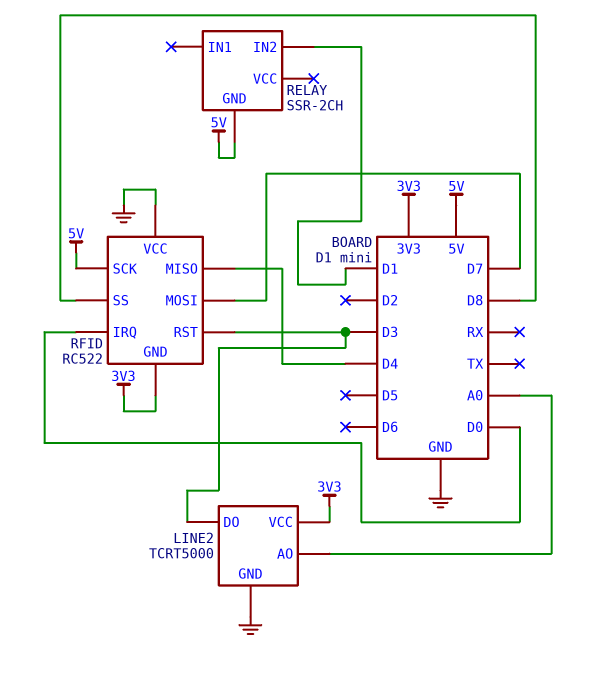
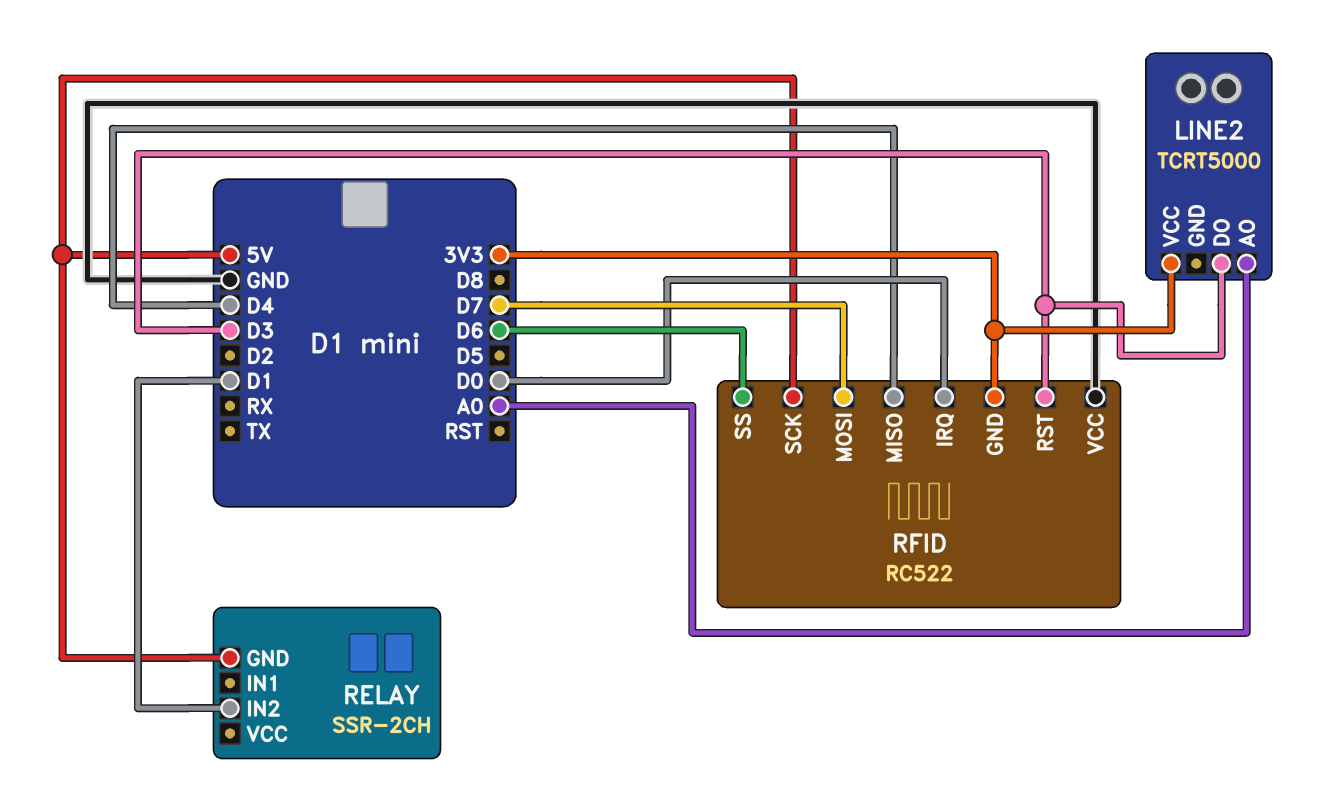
LINE2 pin GND: GND -> none
RFID pin SS: D8 -> D6

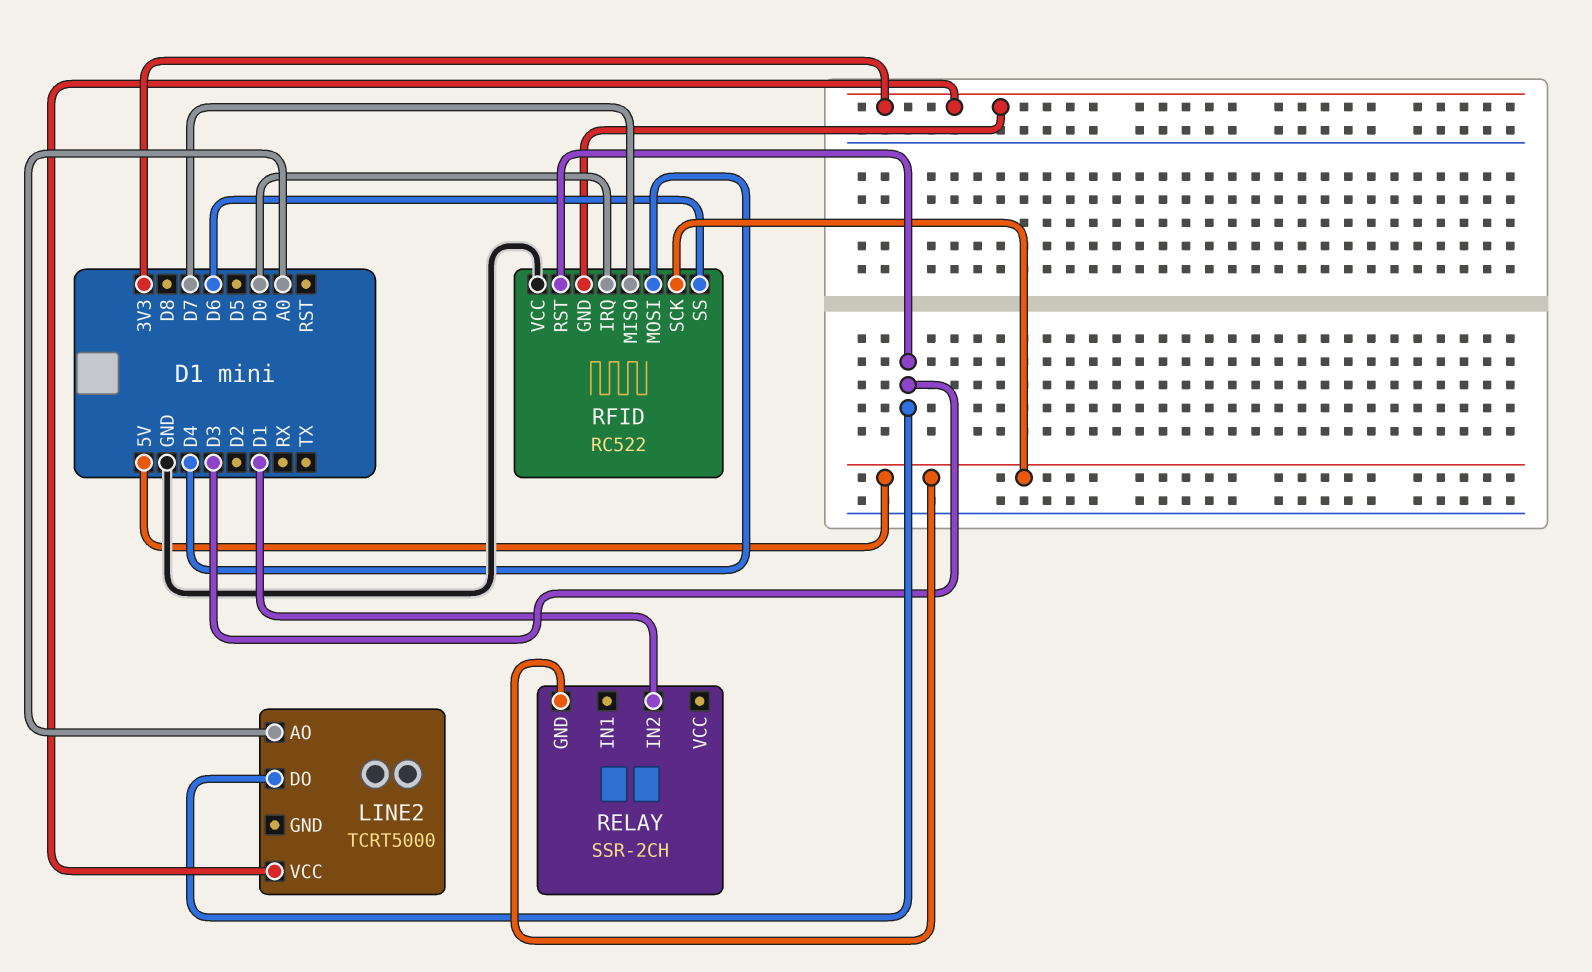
RFID pin MISO: D4 -> D7
RFID pin MOSI: D7 -> D4

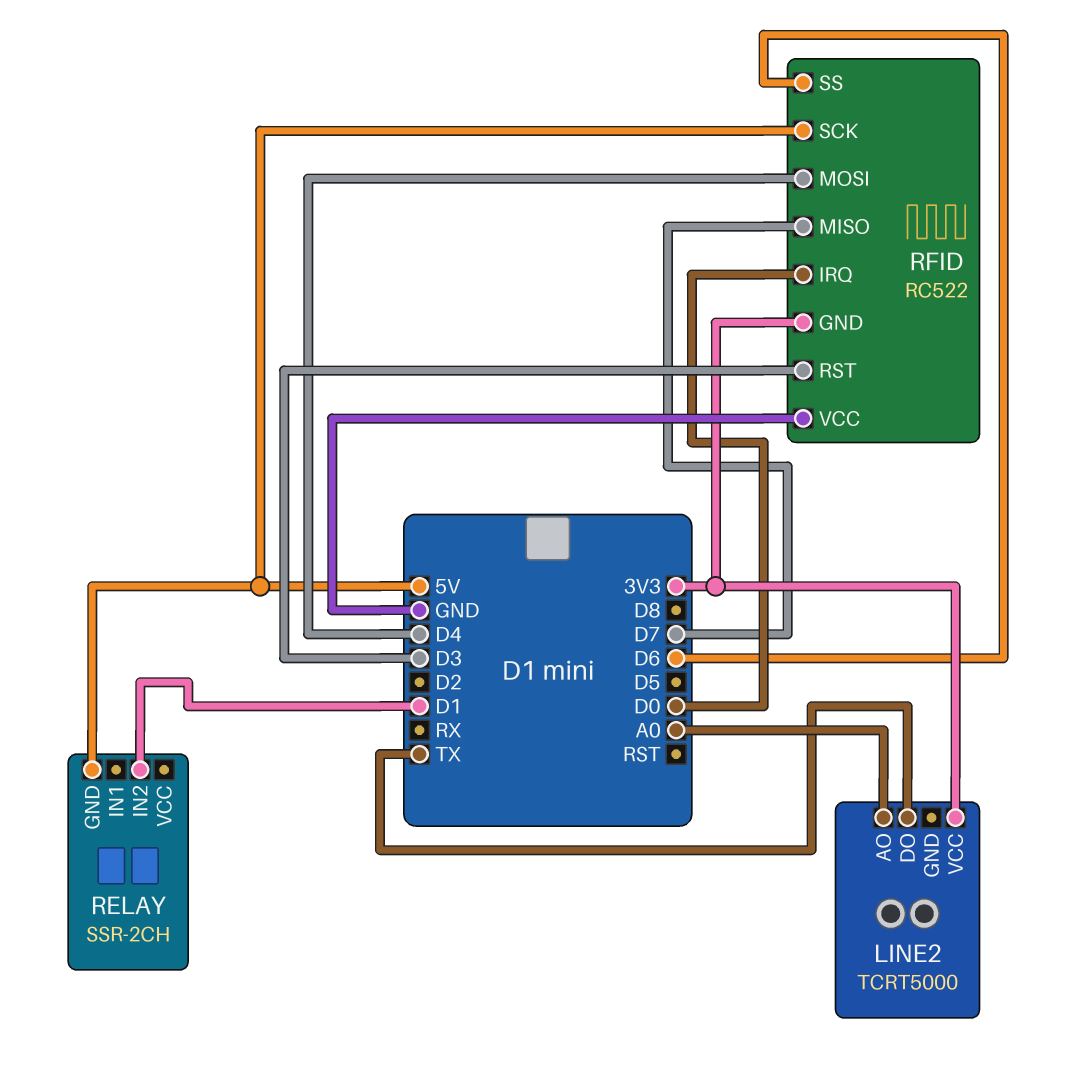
LINE2 pin DO: D3 -> TX

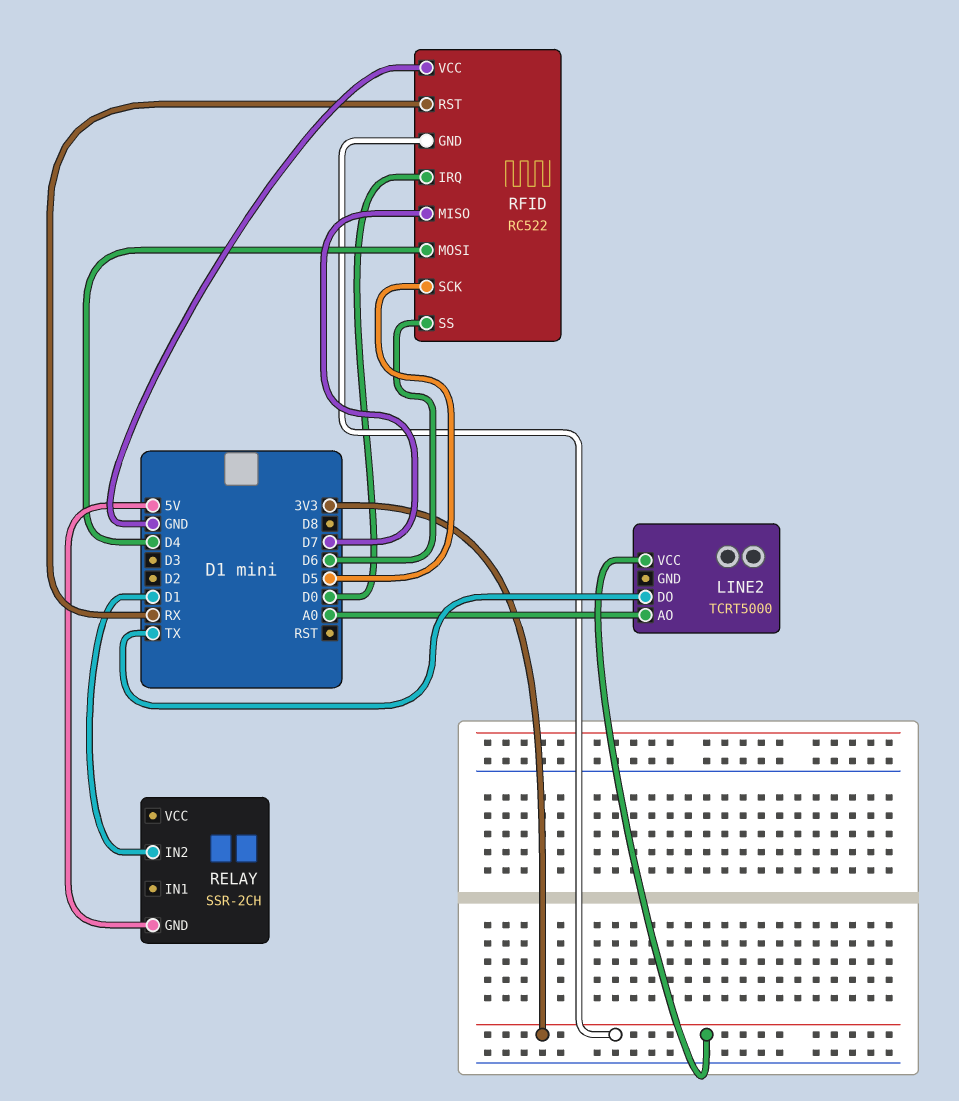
RFID pin RST: D3 -> RX
RFID pin SCK: 5V -> D5

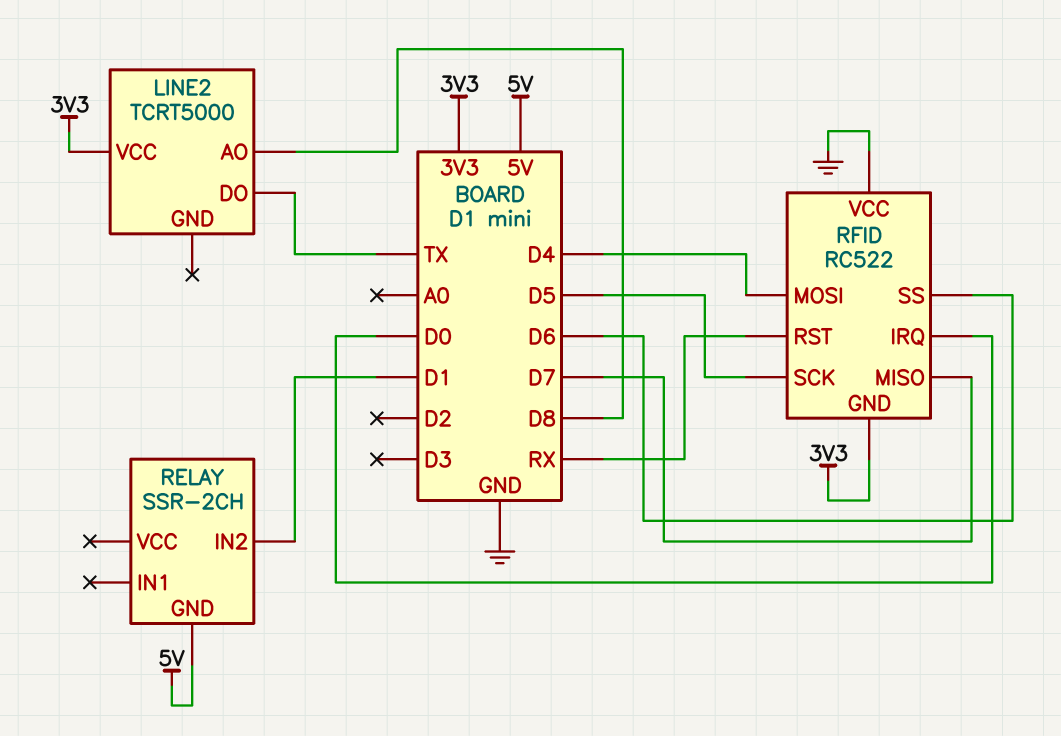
LINE2 pin AO: A0 -> D8

